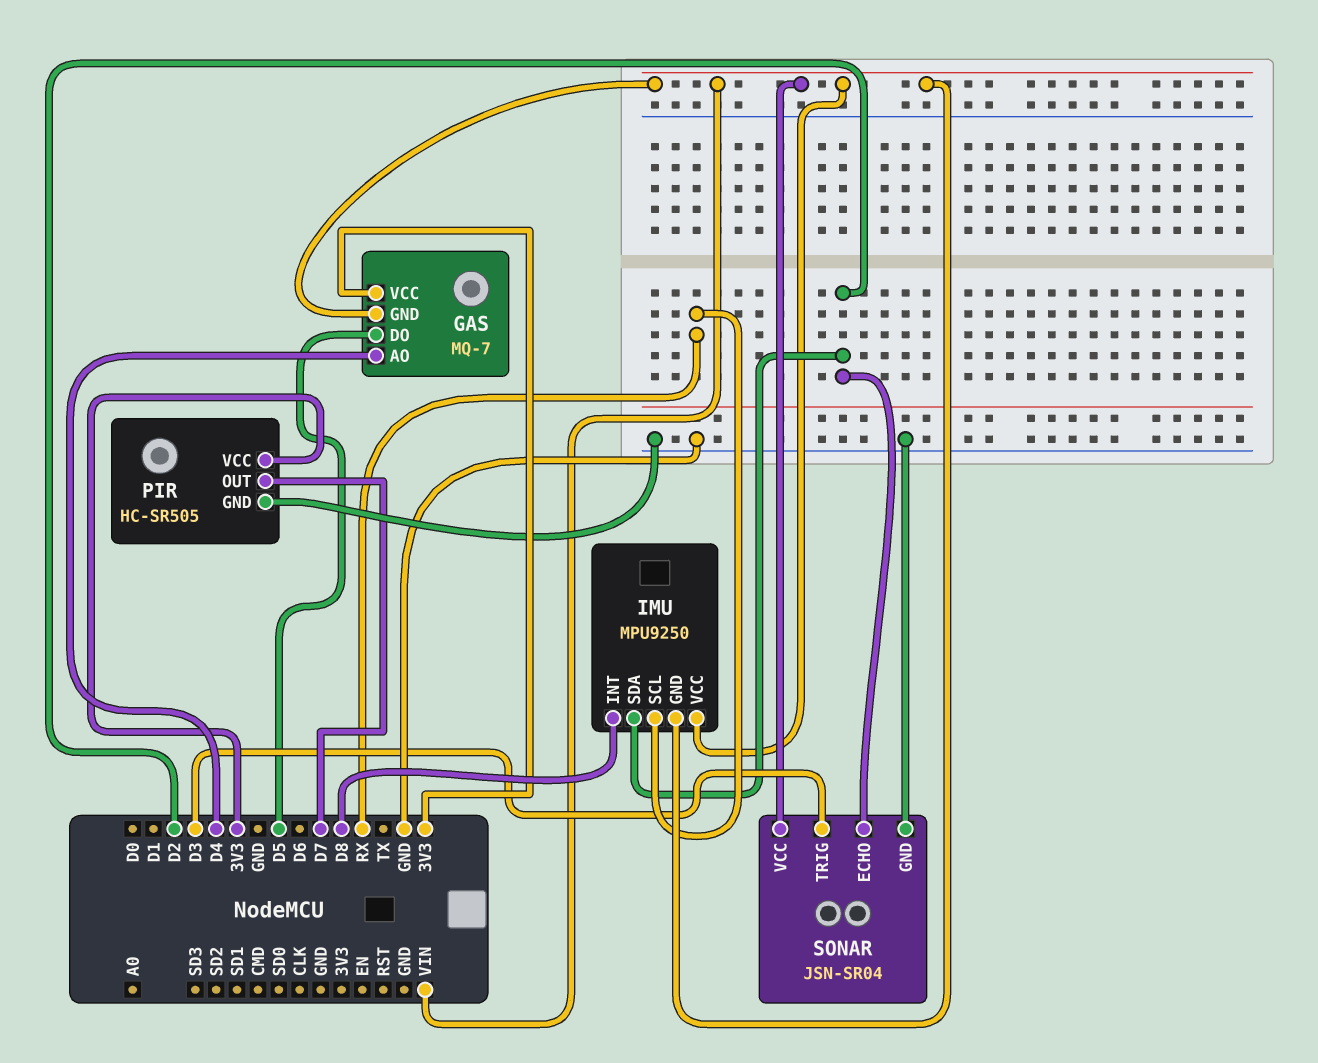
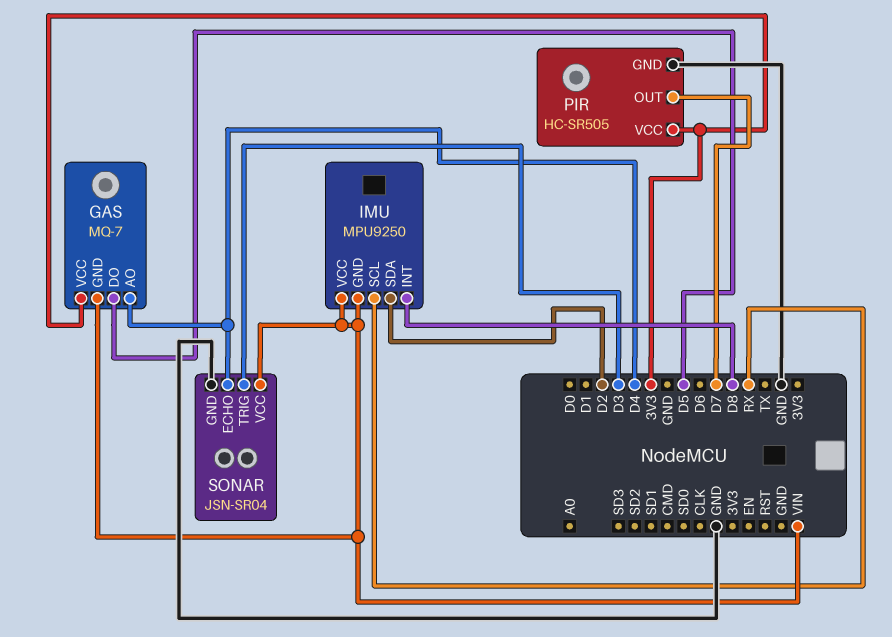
SONAR pin ECHO: D2 -> D4

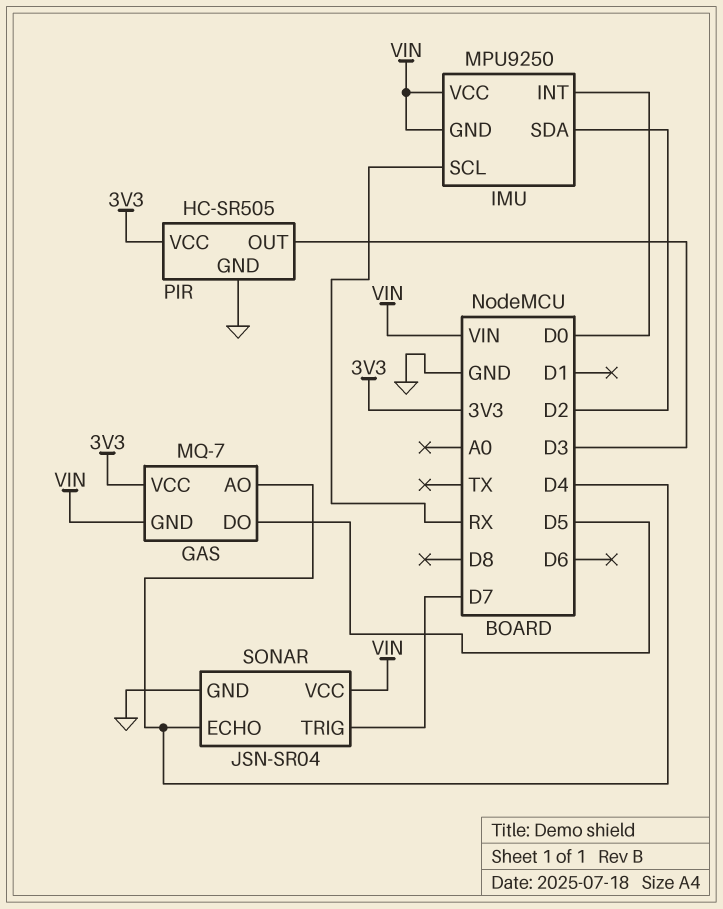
IMU pin INT: D8 -> D0
PIR pin OUT: D7 -> D3
SONAR pin TRIG: D3 -> D7

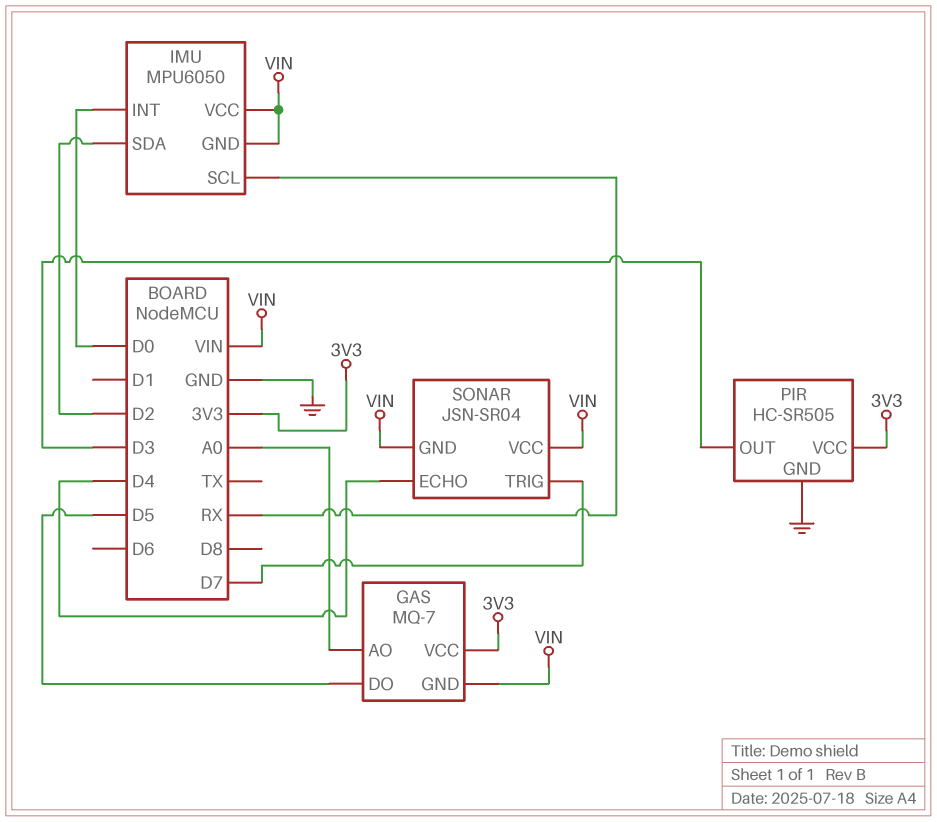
GAS pin AO: D4 -> A0
IMU: MPU9250 -> MPU6050
SONAR pin GND: GND -> VIN

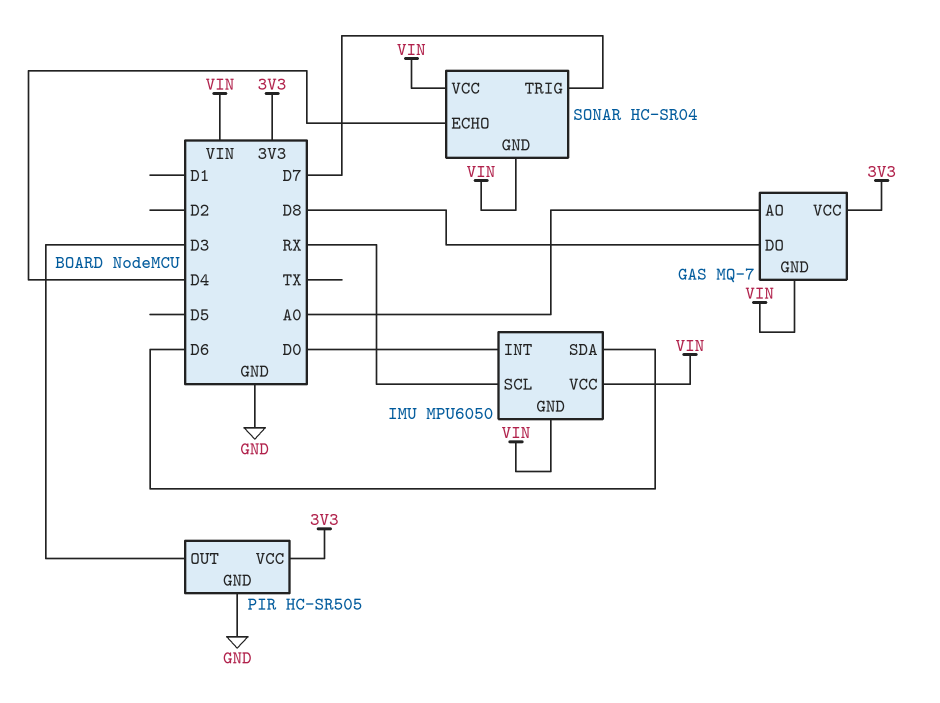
GAS pin DO: D5 -> D8
IMU pin SDA: D2 -> D6
SONAR: JSN-SR04 -> HC-SR04

